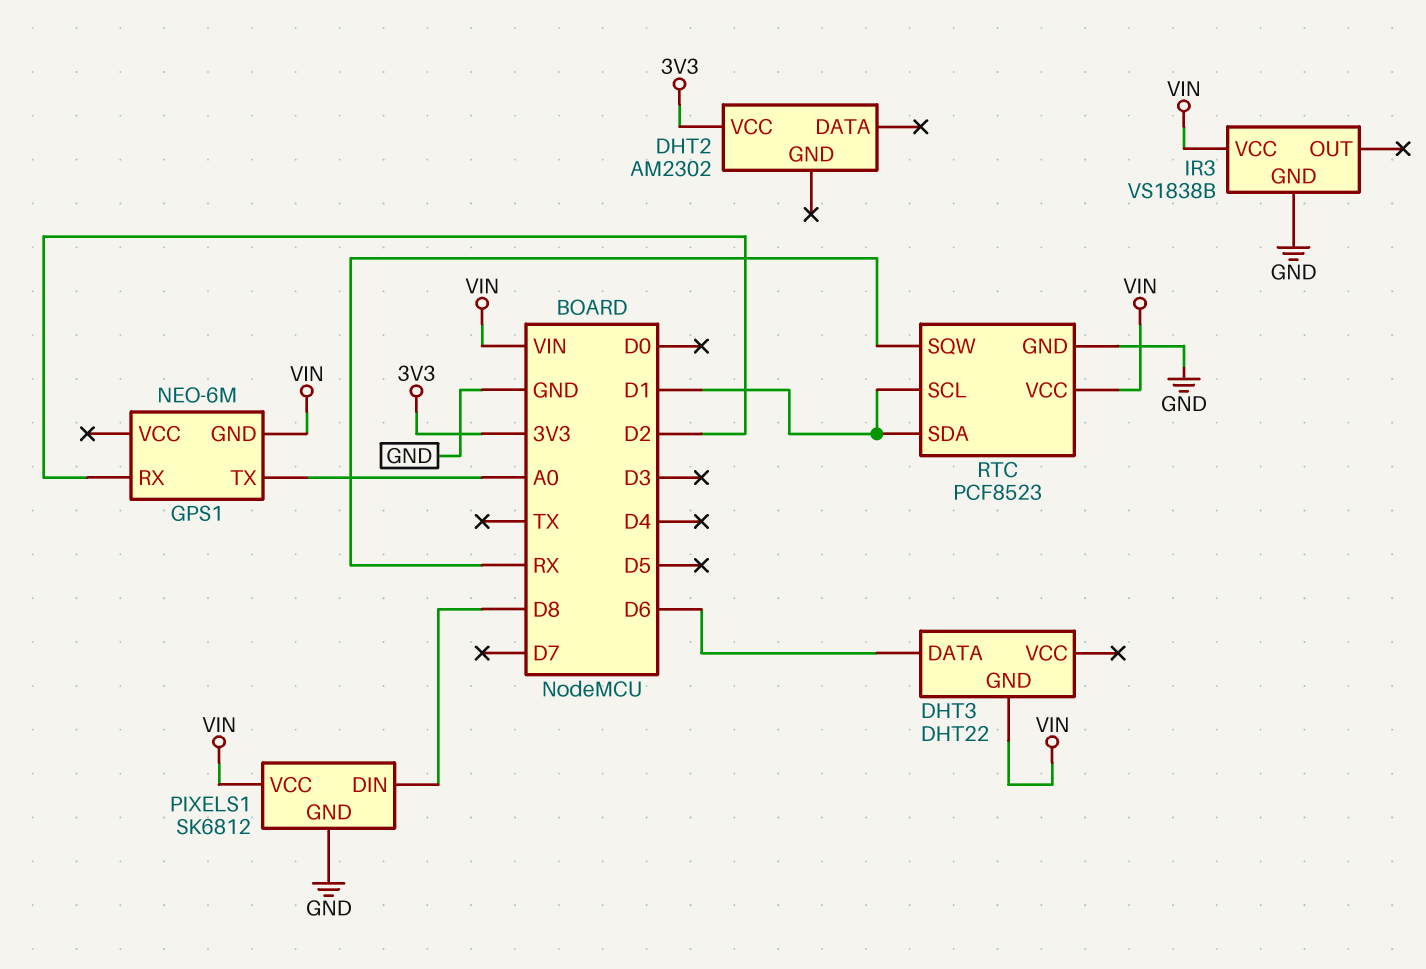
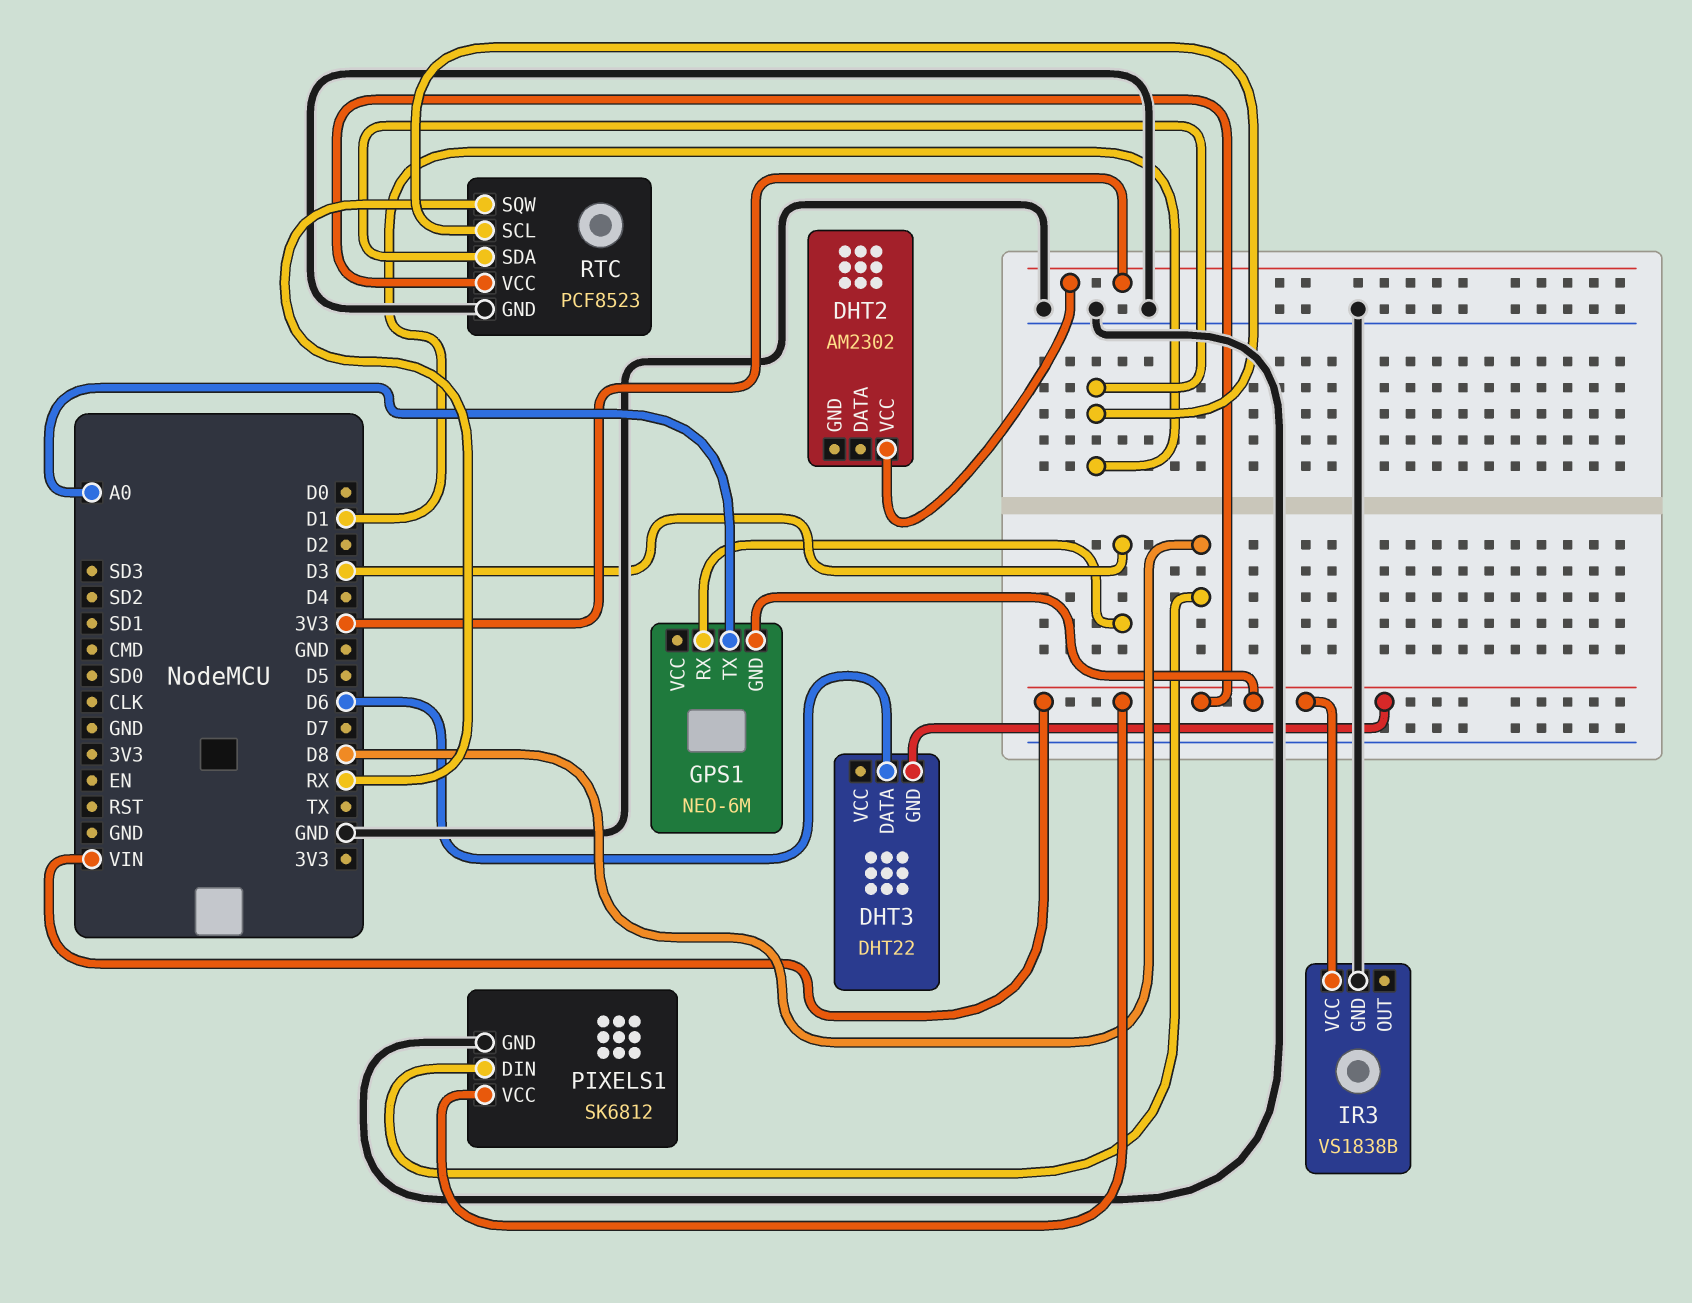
GPS1 pin RX: D2 -> D3

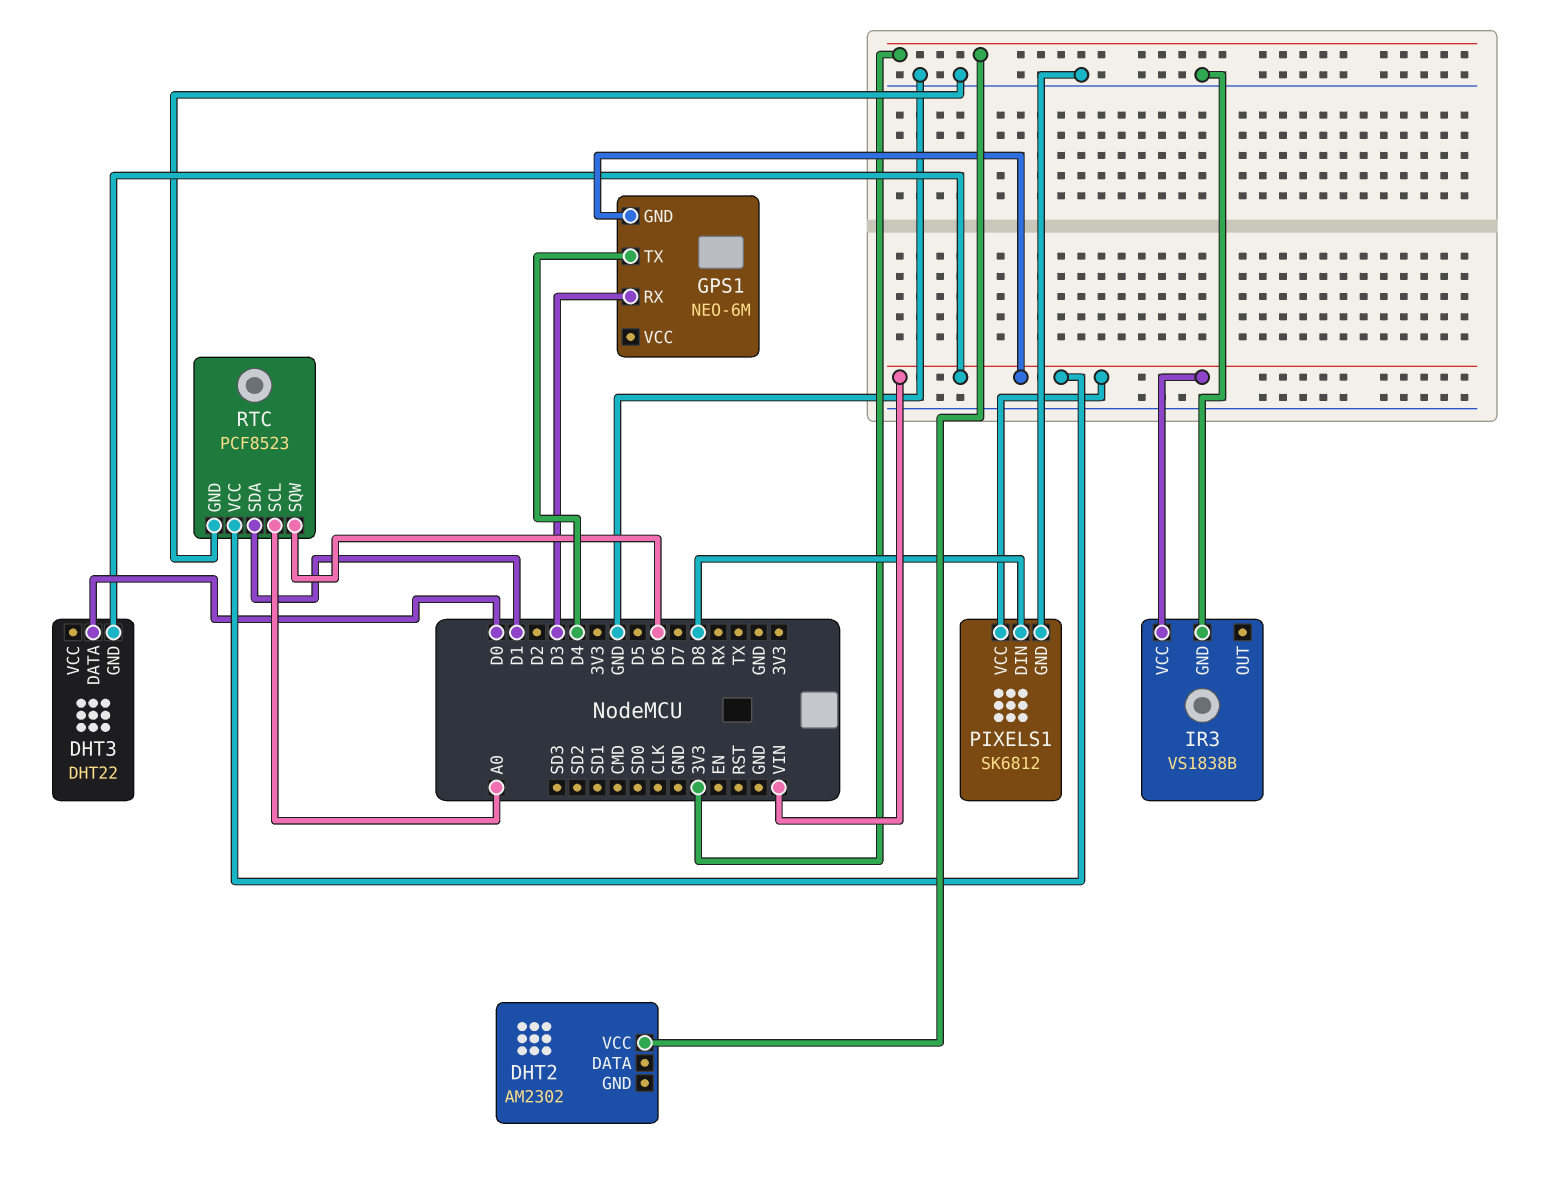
DHT3 pin DATA: D6 -> D0
GPS1 pin TX: A0 -> D4
RTC pin SCL: D1 -> A0
RTC pin SQW: RX -> D6

